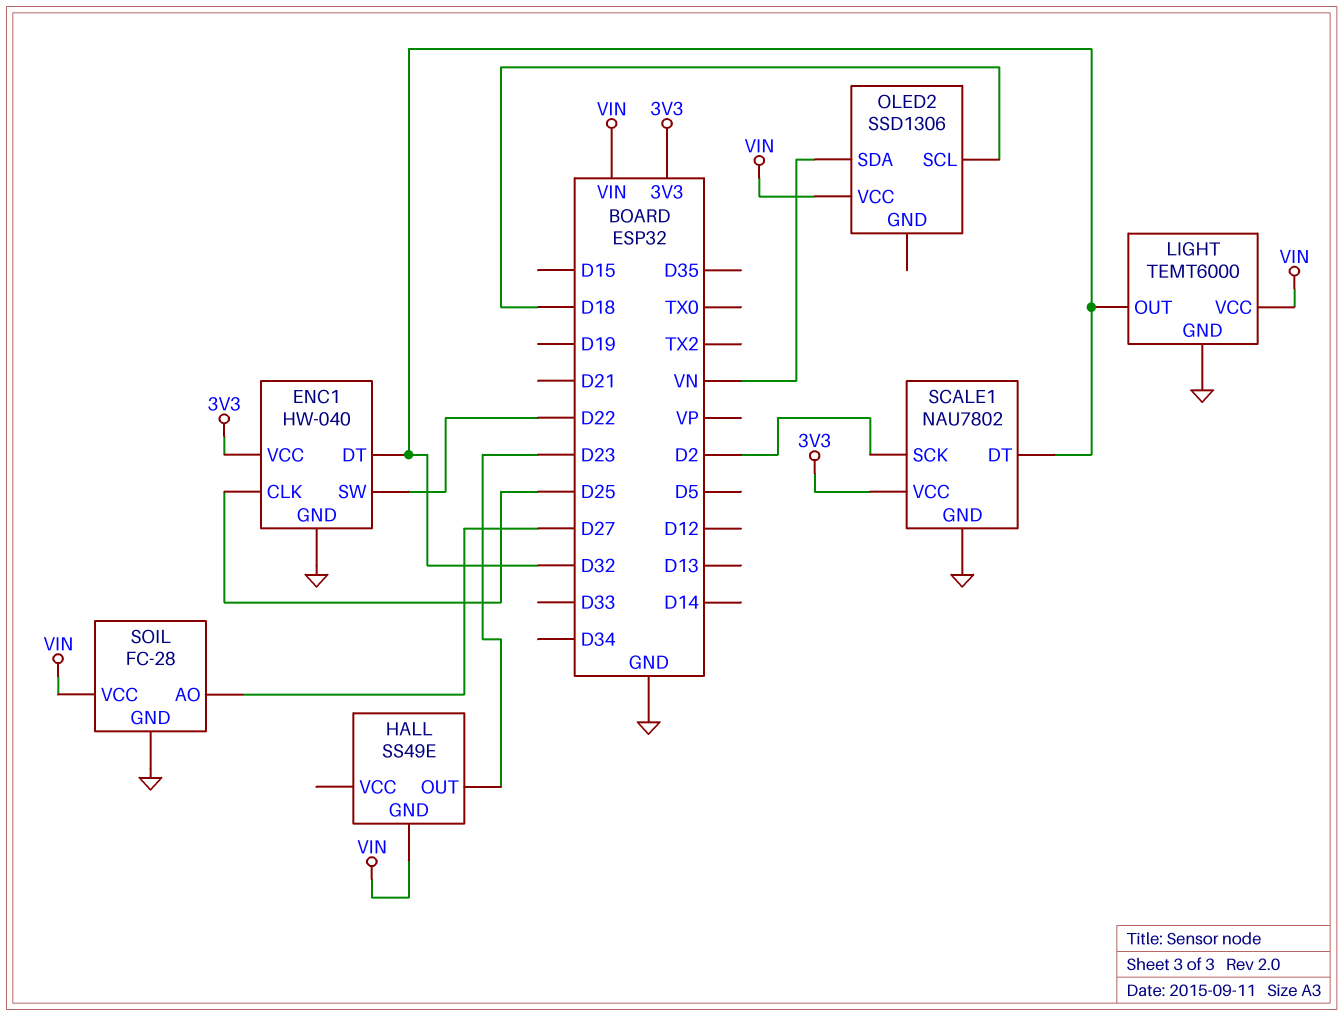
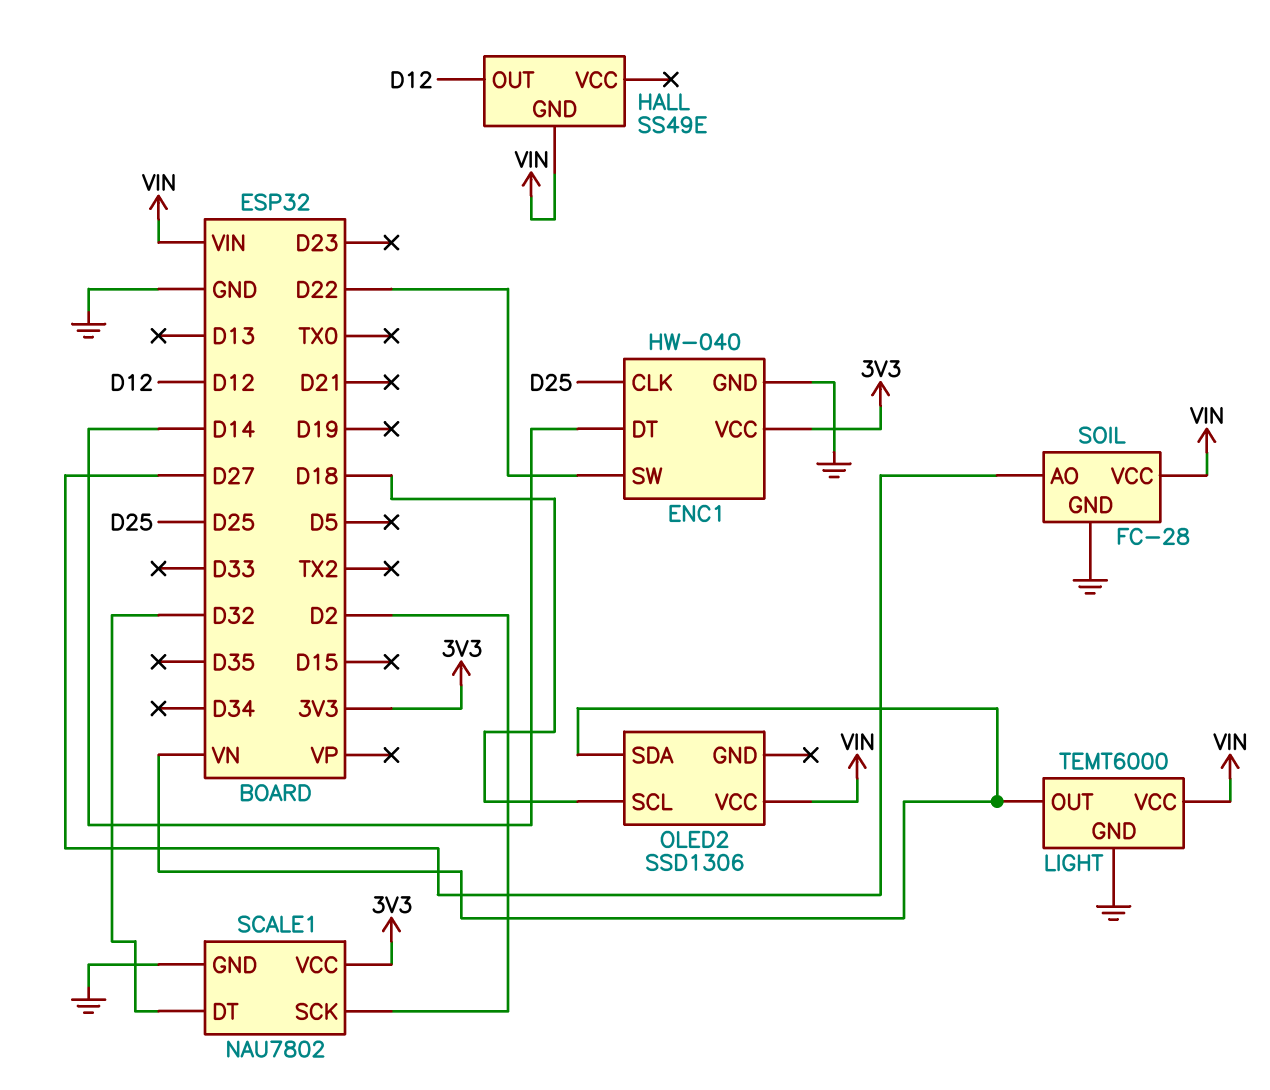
ENC1 pin DT: D32 -> D14
HALL pin OUT: D23 -> D12
LIGHT pin OUT: D32 -> VN

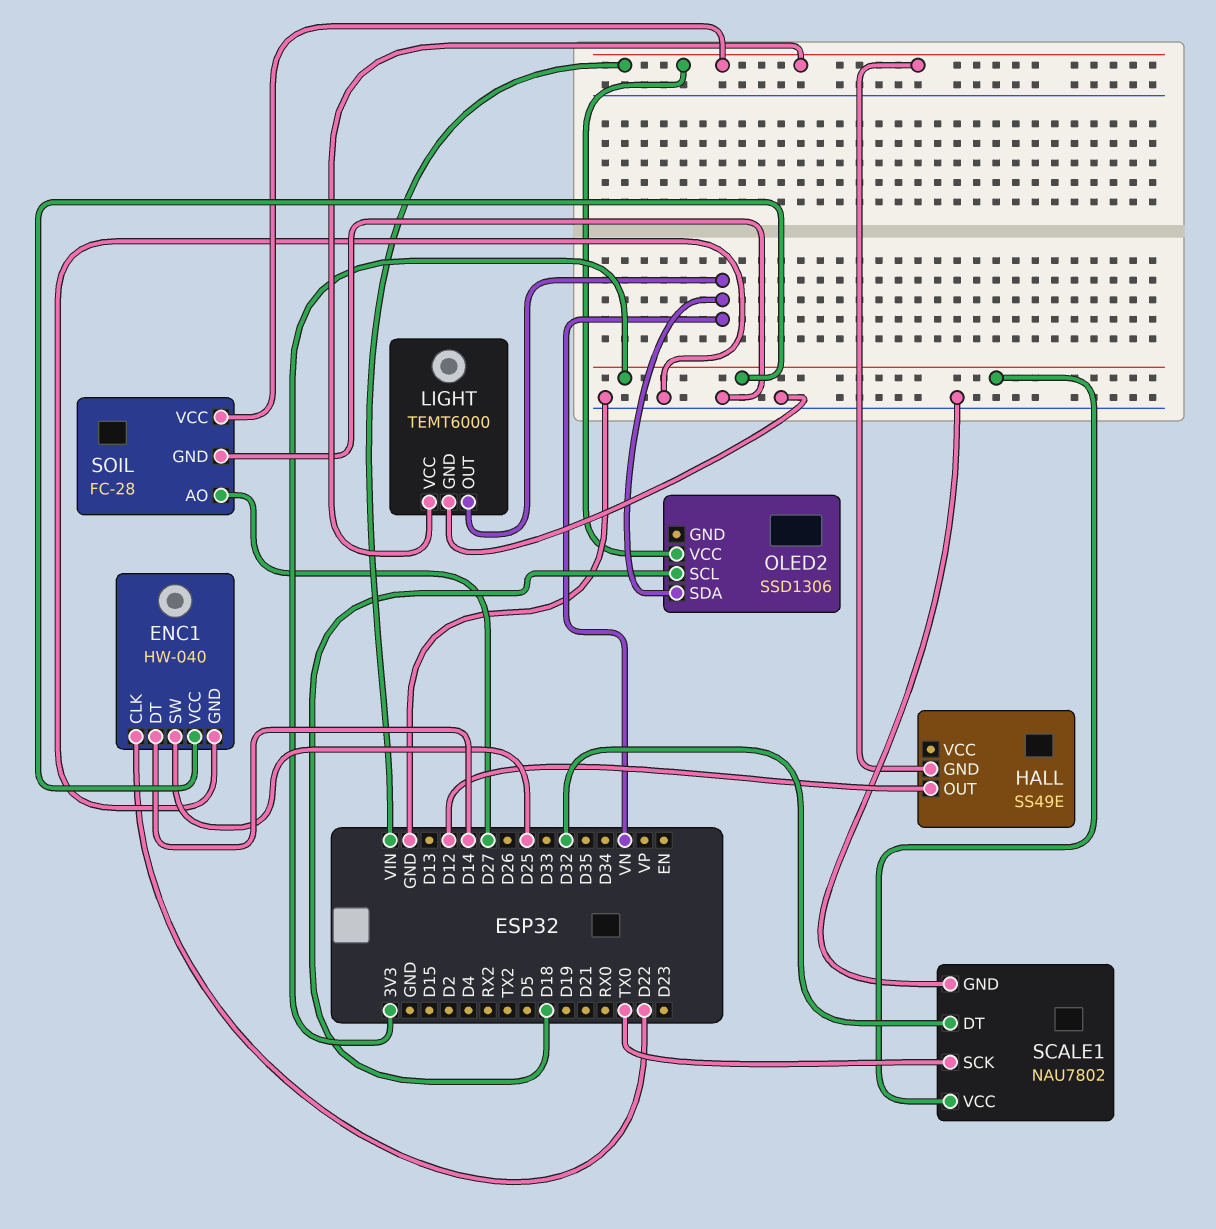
ENC1 pin CLK: D25 -> D22
ENC1 pin SW: D22 -> D25
SCALE1 pin SCK: D2 -> TX0

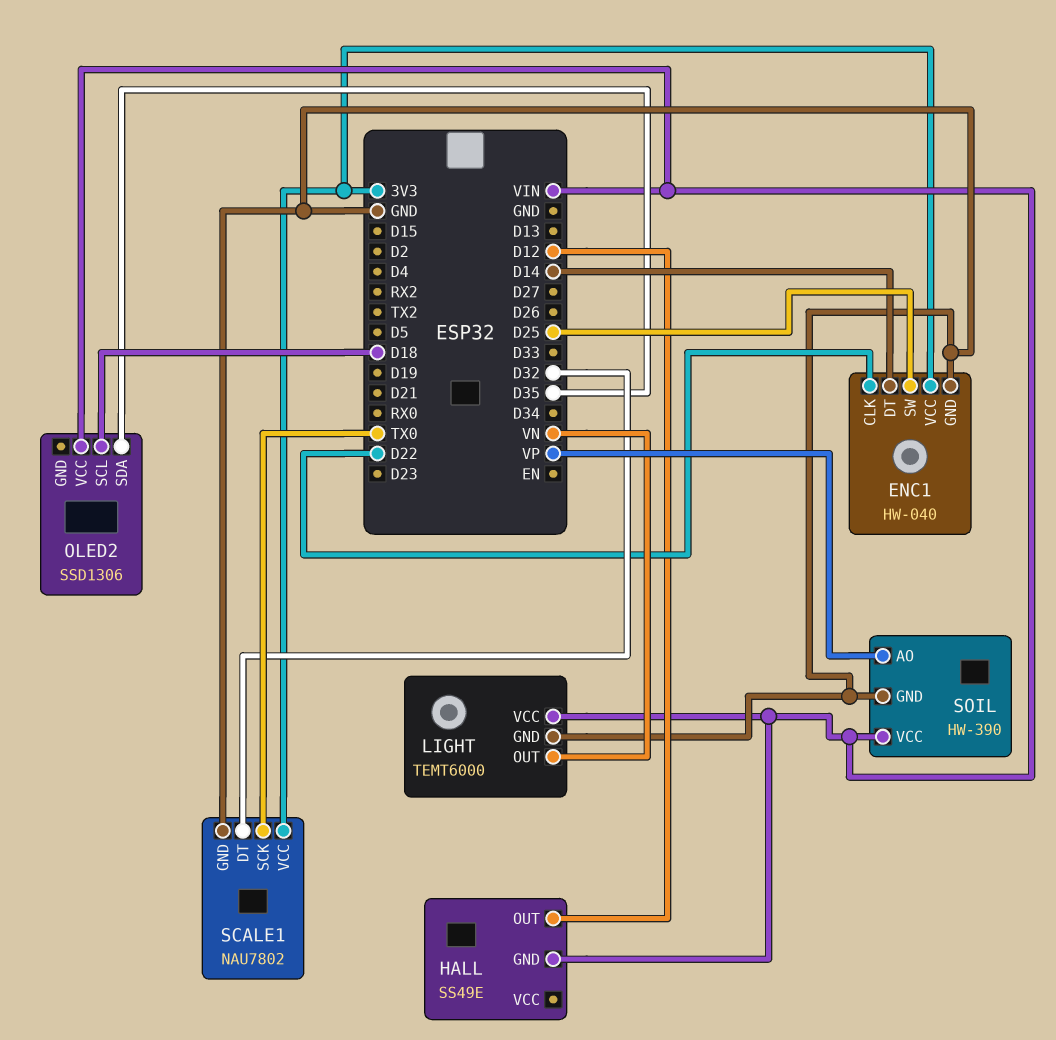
OLED2 pin SDA: VN -> D35
SOIL: FC-28 -> HW-390
SOIL pin AO: D27 -> VP

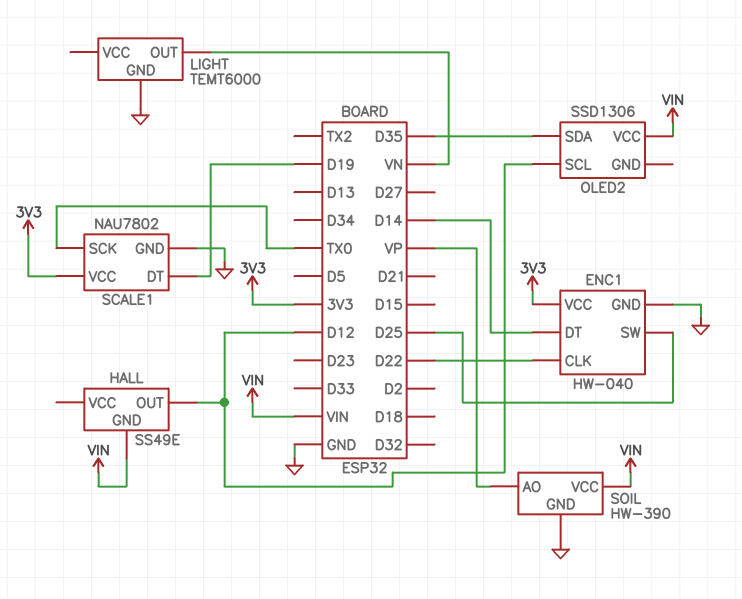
LIGHT pin VCC: VIN -> none
OLED2 pin SCL: D18 -> D12
SCALE1 pin DT: D32 -> D19

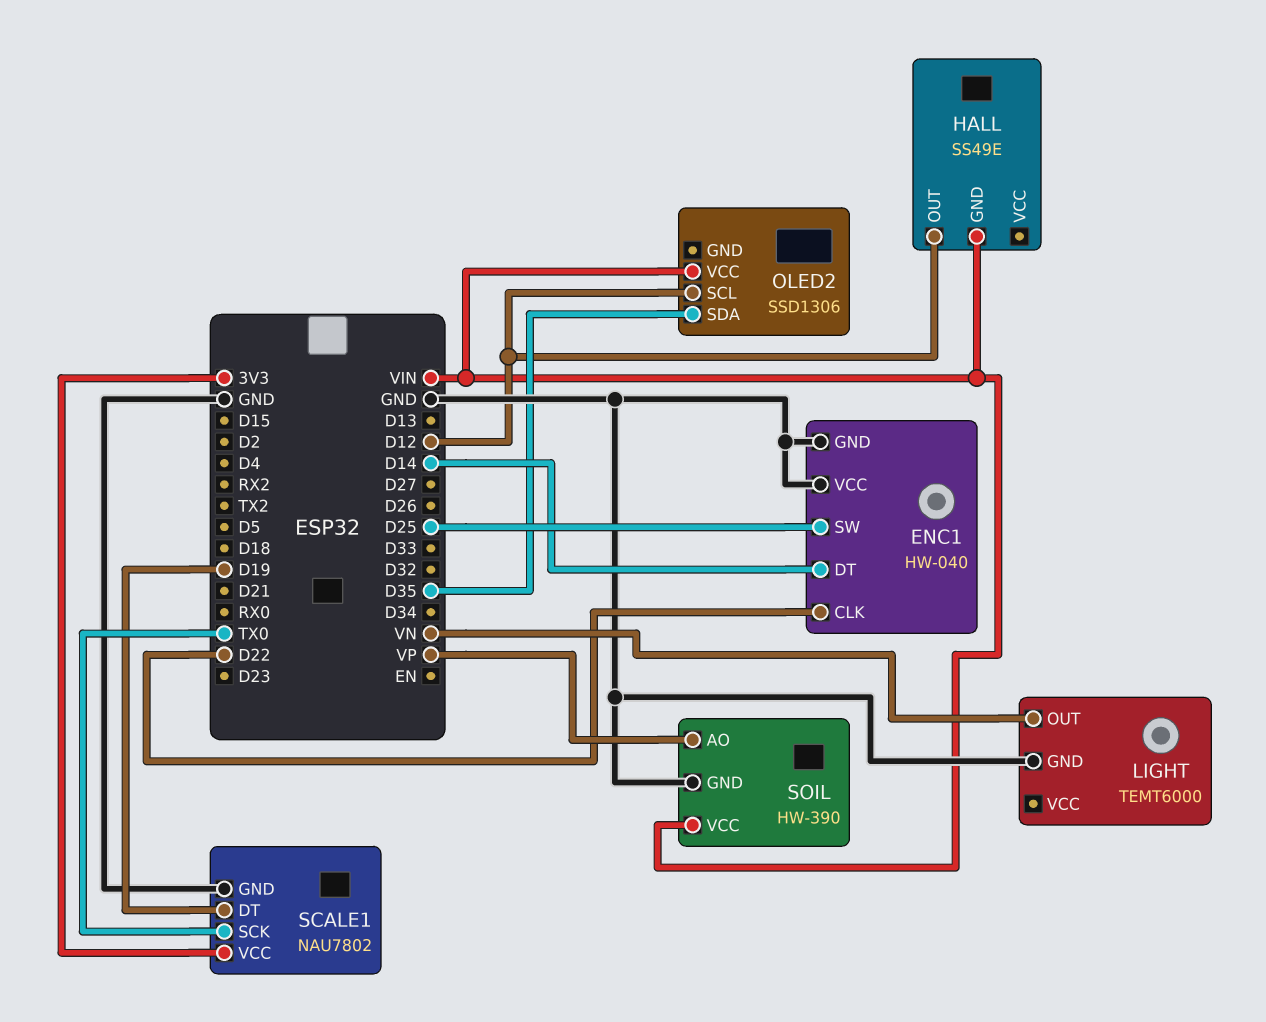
ENC1 pin VCC: 3V3 -> GND

